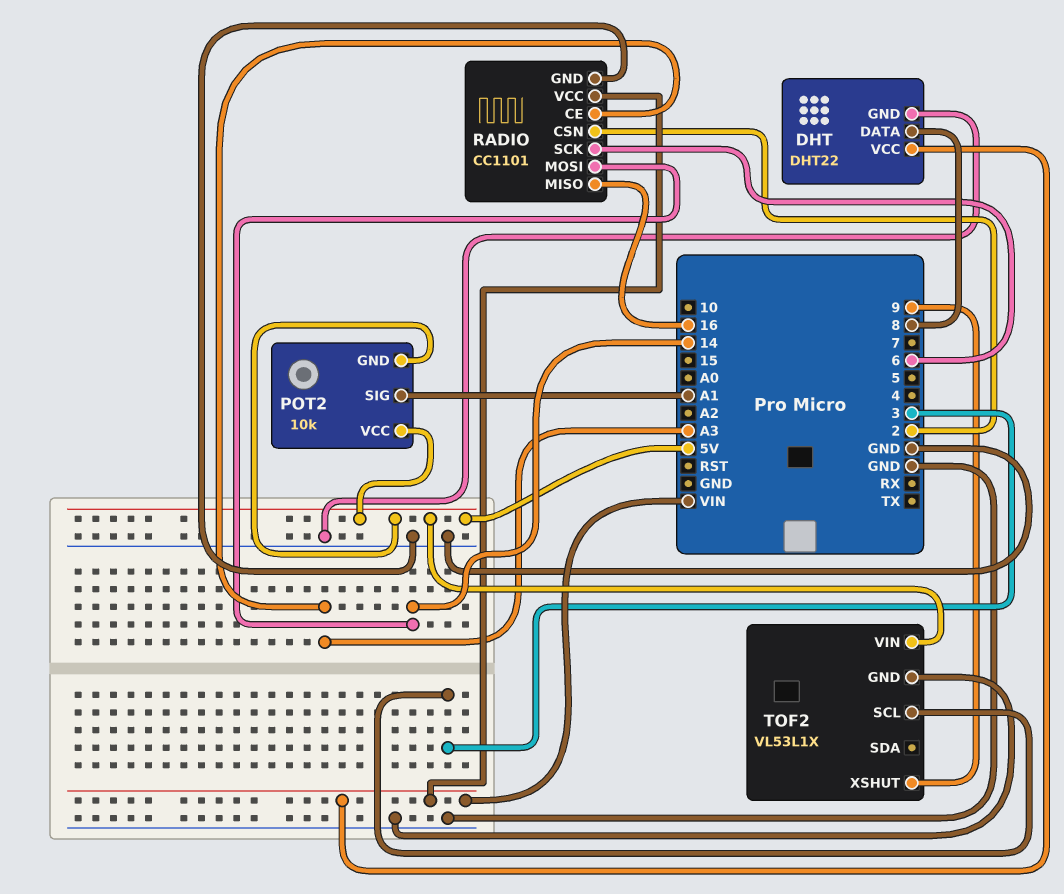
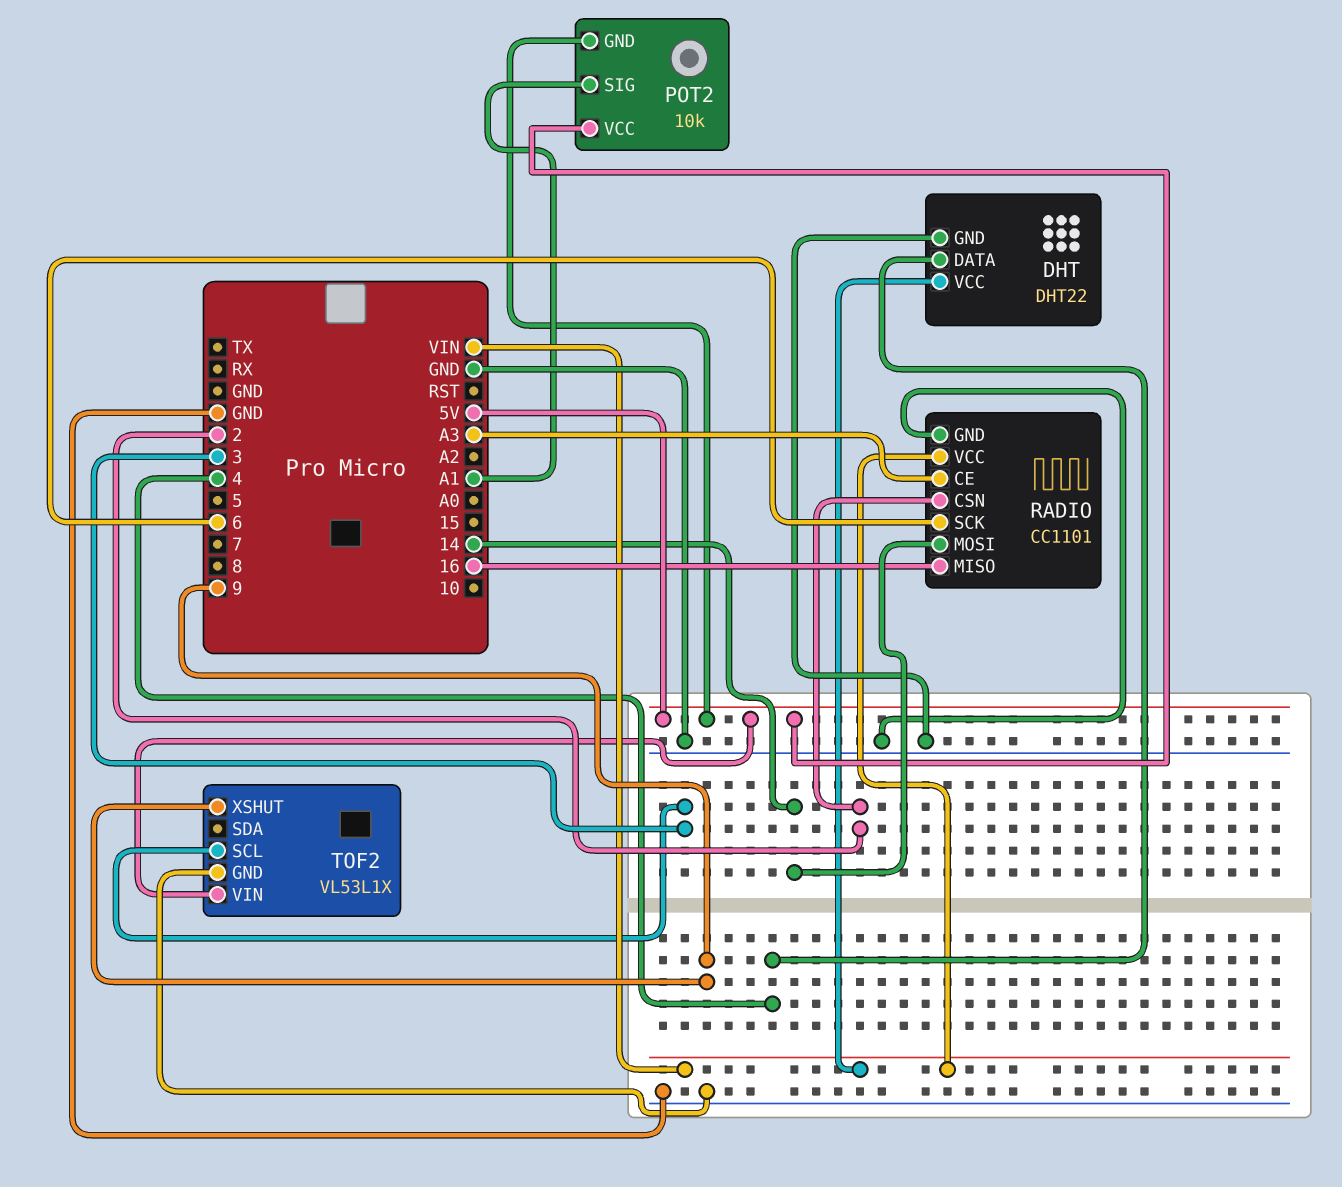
DHT pin DATA: 8 -> 4

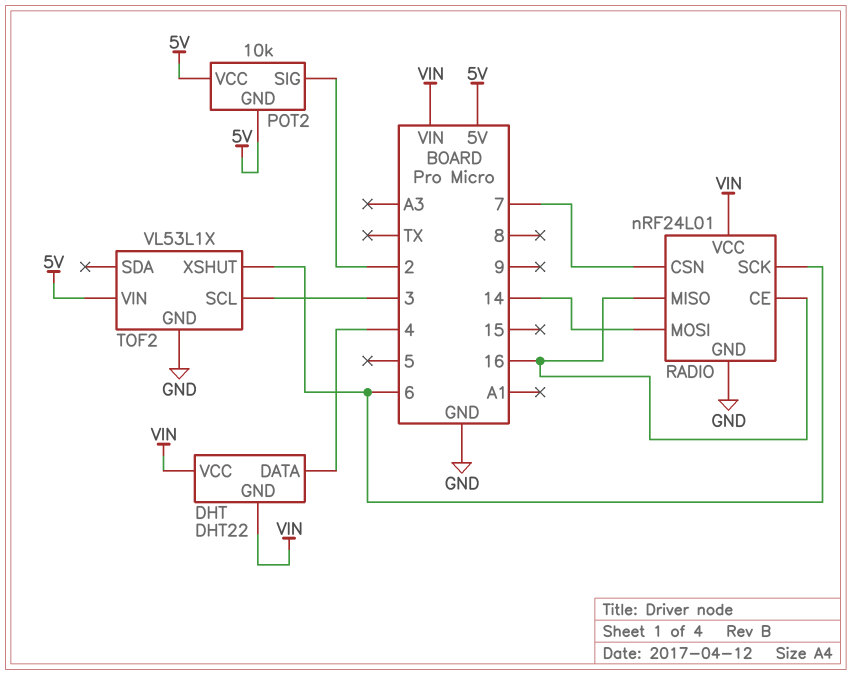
DHT pin GND: GND -> VIN
POT2 pin SIG: A1 -> 2
RADIO: CC1101 -> nRF24L01
RADIO pin CE: A3 -> 16
RADIO pin CSN: 2 -> 7
TOF2 pin XSHUT: 9 -> 6

